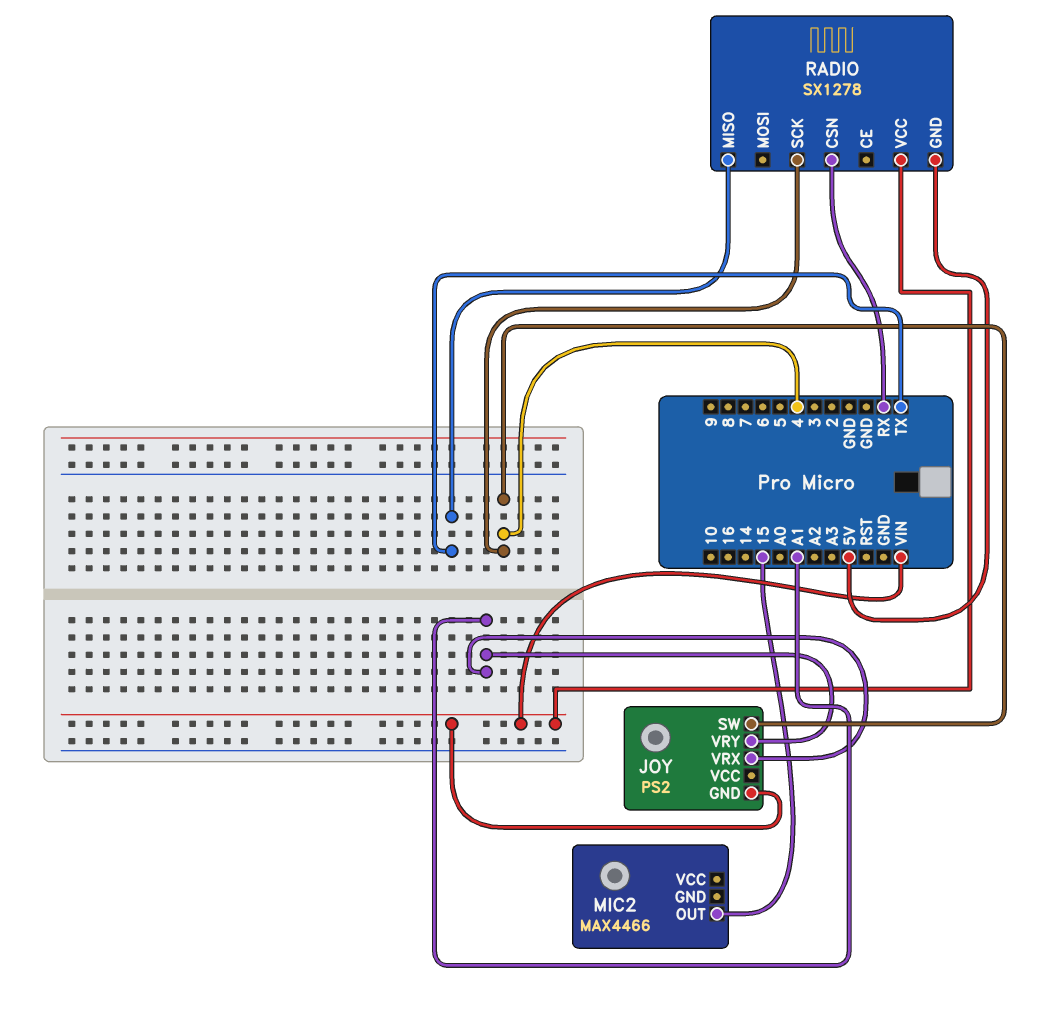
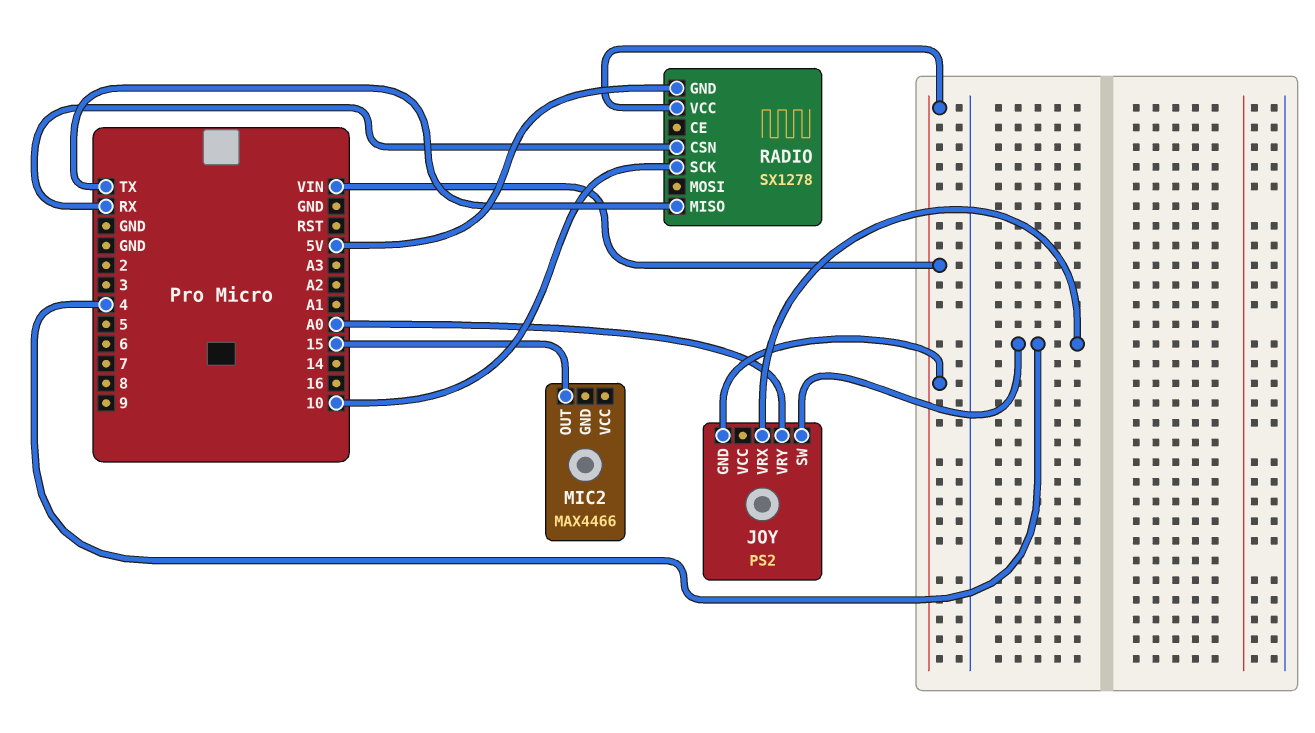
JOY pin VRX: A1 -> 4
JOY pin VRY: A1 -> A0
RADIO pin SCK: 4 -> 10

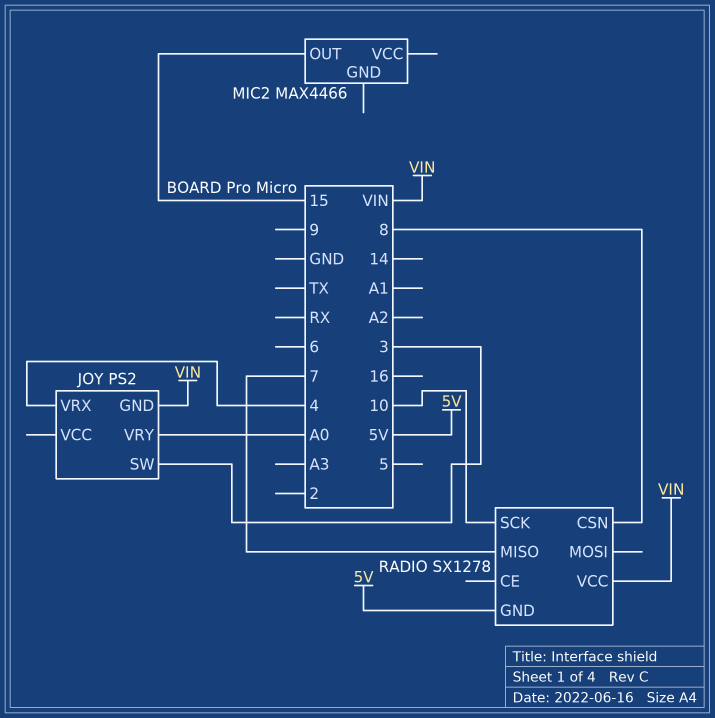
JOY pin SW: 4 -> 3
RADIO pin CSN: RX -> 8
RADIO pin MISO: TX -> 7

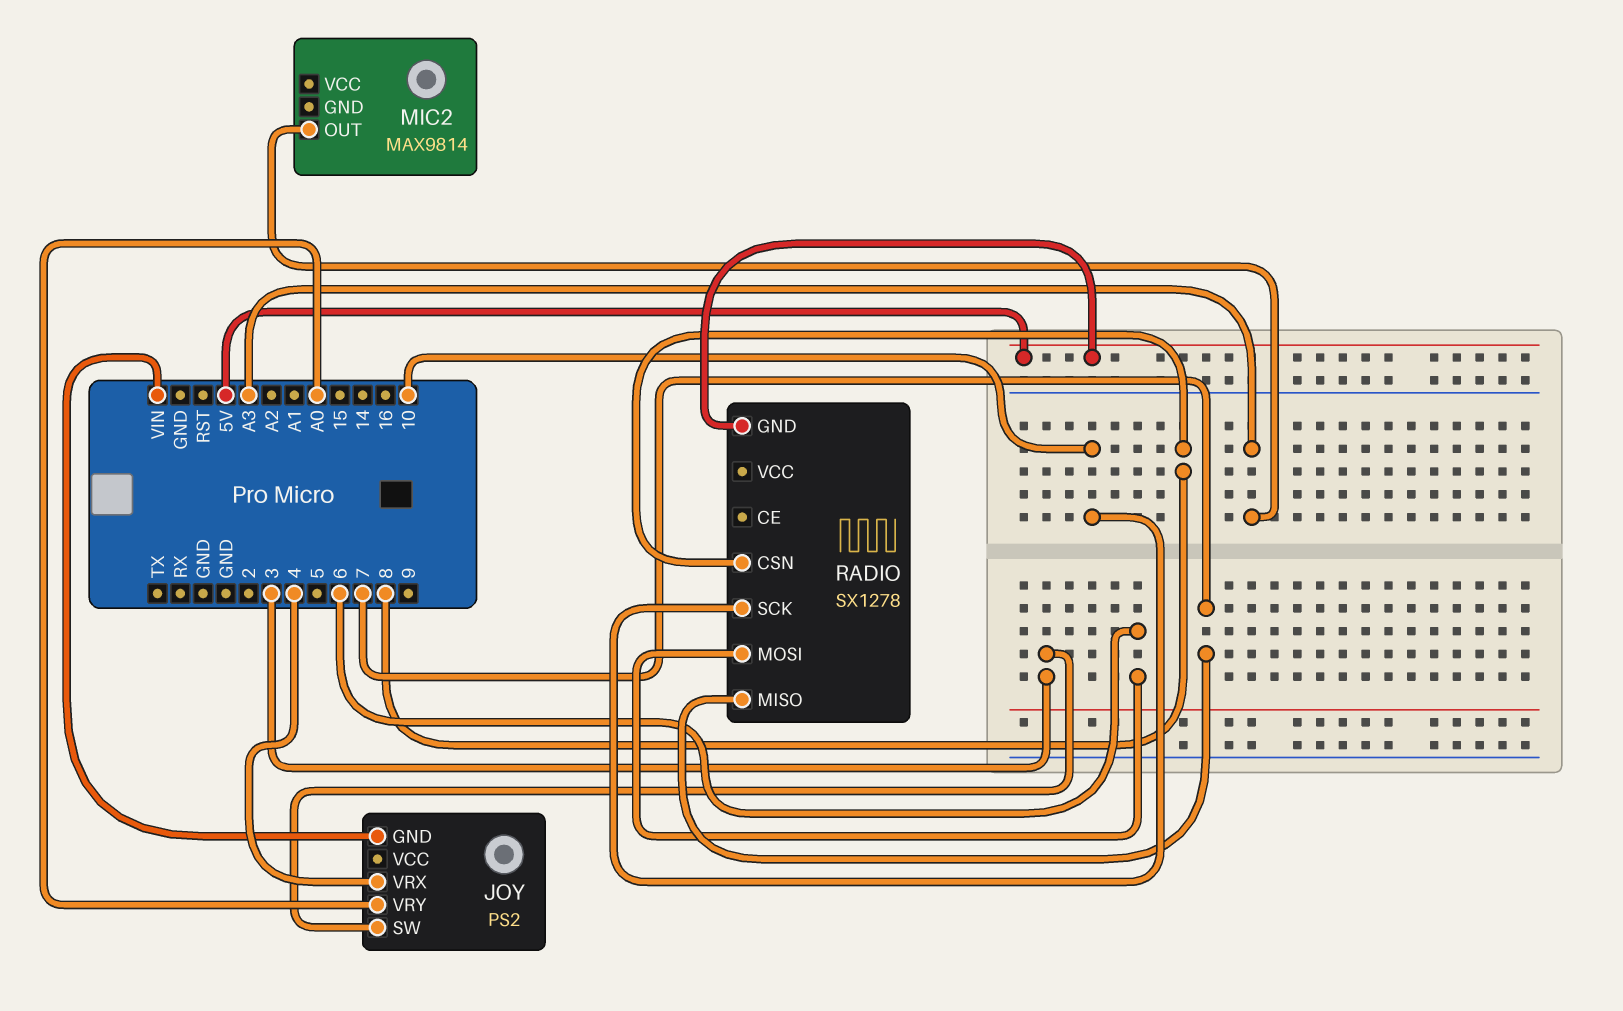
MIC2: MAX4466 -> MAX9814
MIC2 pin OUT: 15 -> A3
RADIO pin MOSI: none -> 6
RADIO pin VCC: VIN -> none

